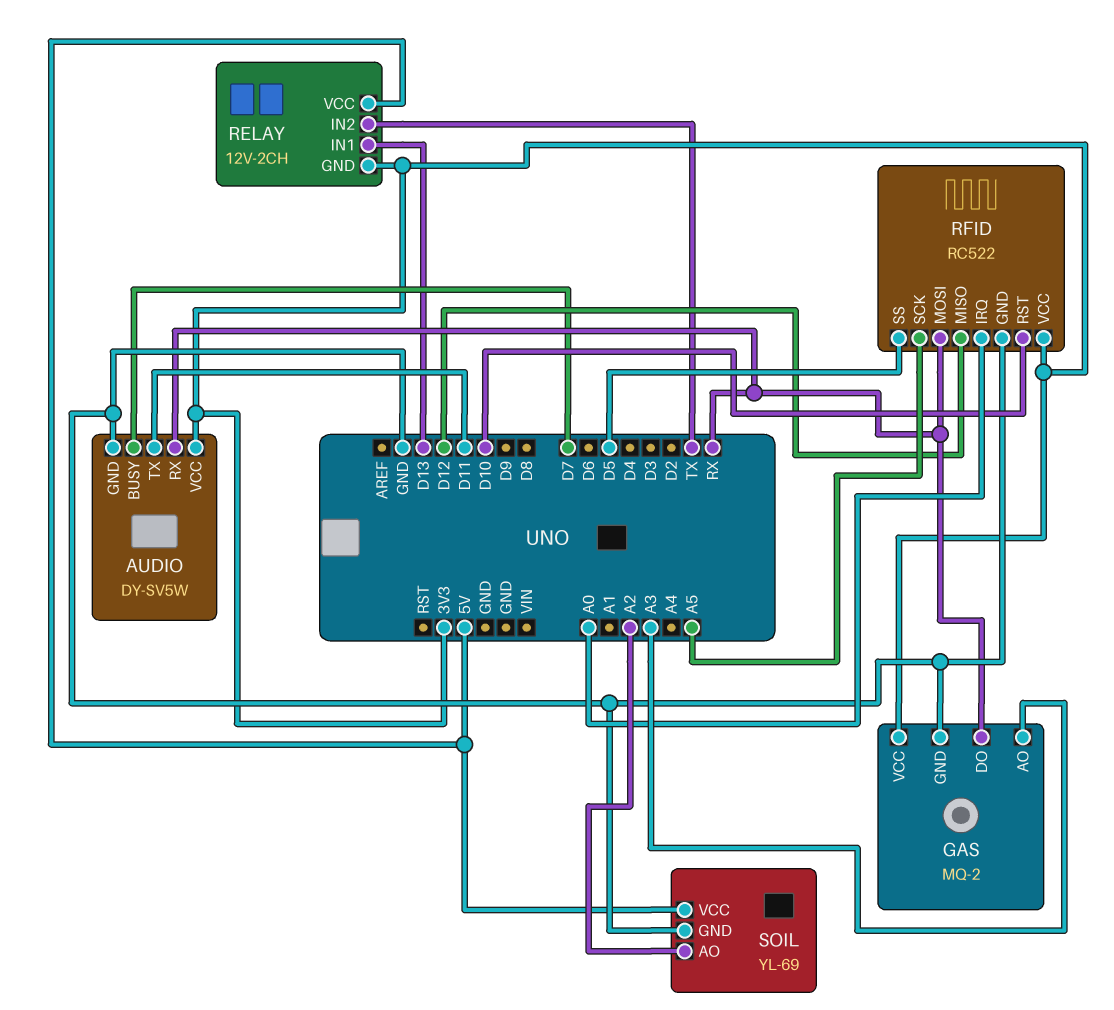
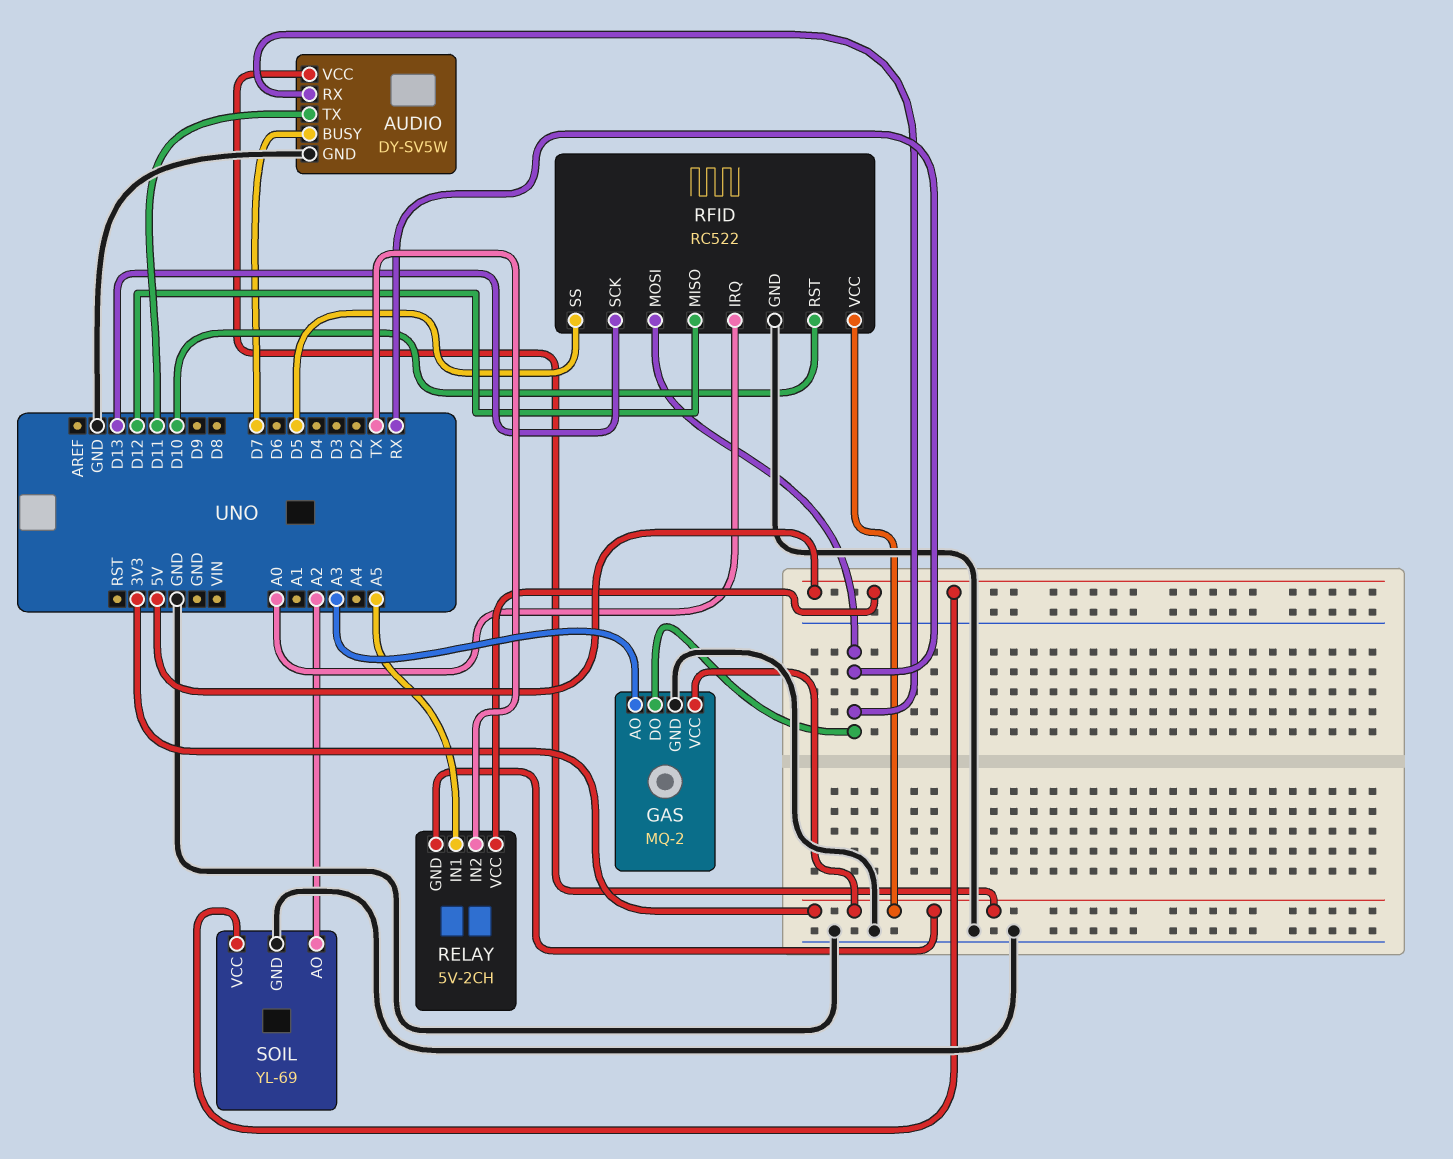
RELAY: 12V-2CH -> 5V-2CH
RELAY pin IN1: D13 -> A5
RFID pin SCK: A5 -> D13

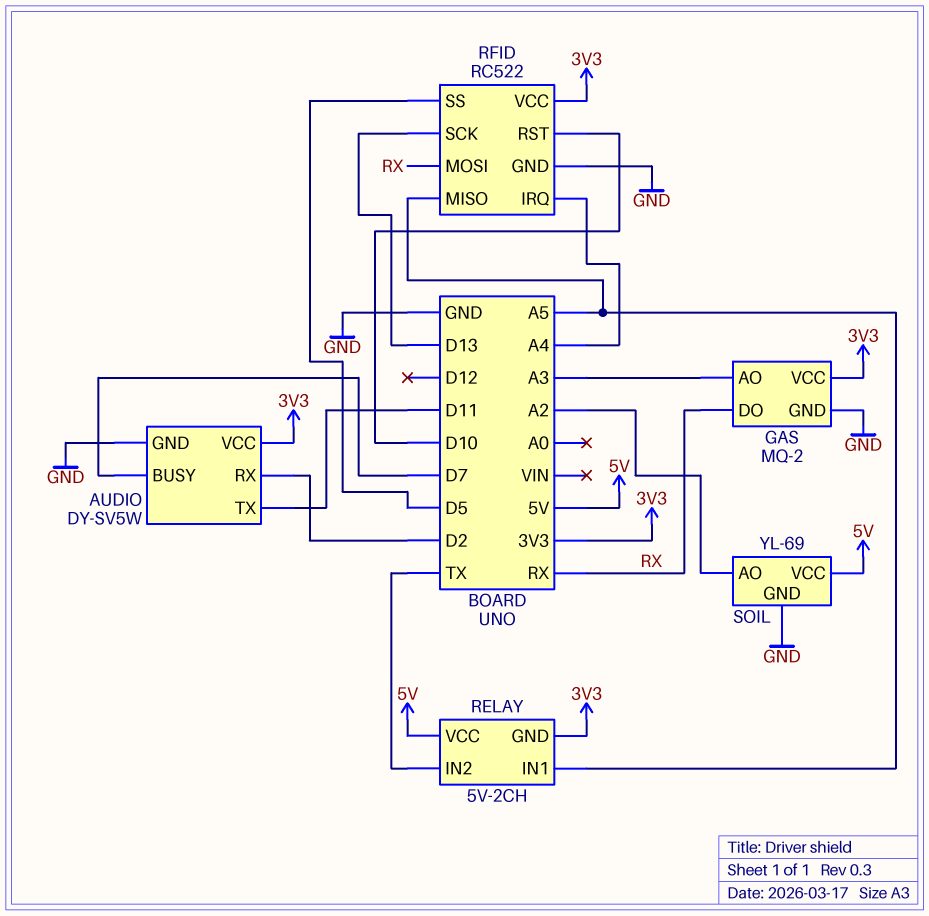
AUDIO pin RX: RX -> D2
RFID pin IRQ: A0 -> A4
RFID pin MISO: D12 -> A5

